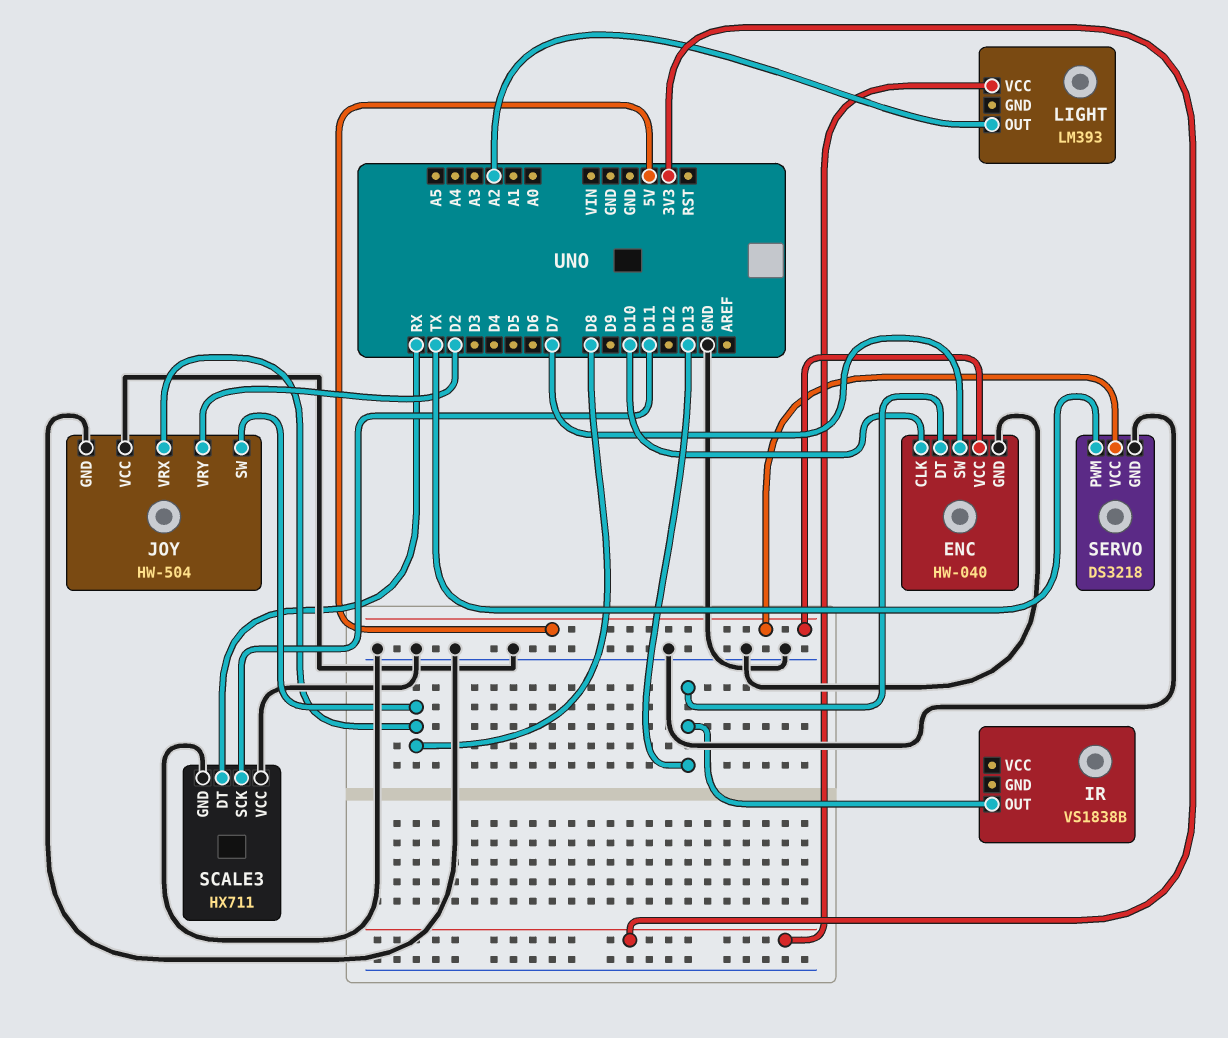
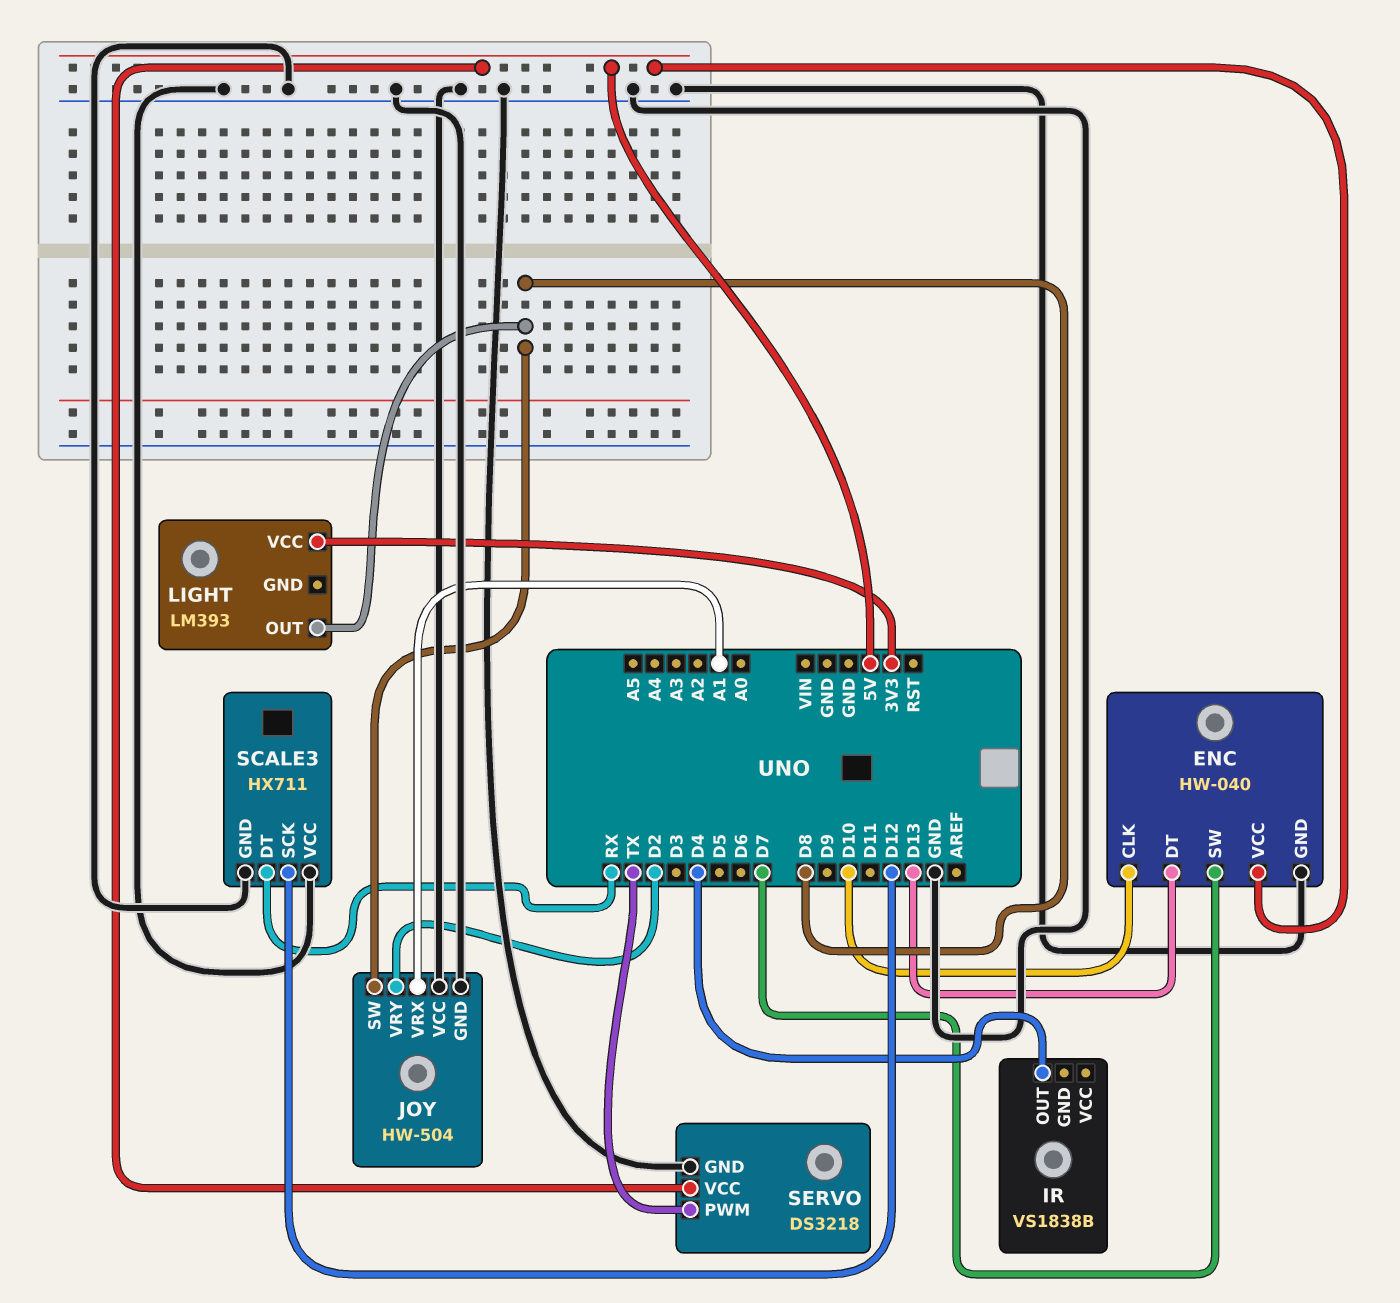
IR pin OUT: D13 -> D4
JOY pin VRX: D8 -> A1
LIGHT pin OUT: A2 -> D8
SCALE3 pin SCK: D11 -> D12

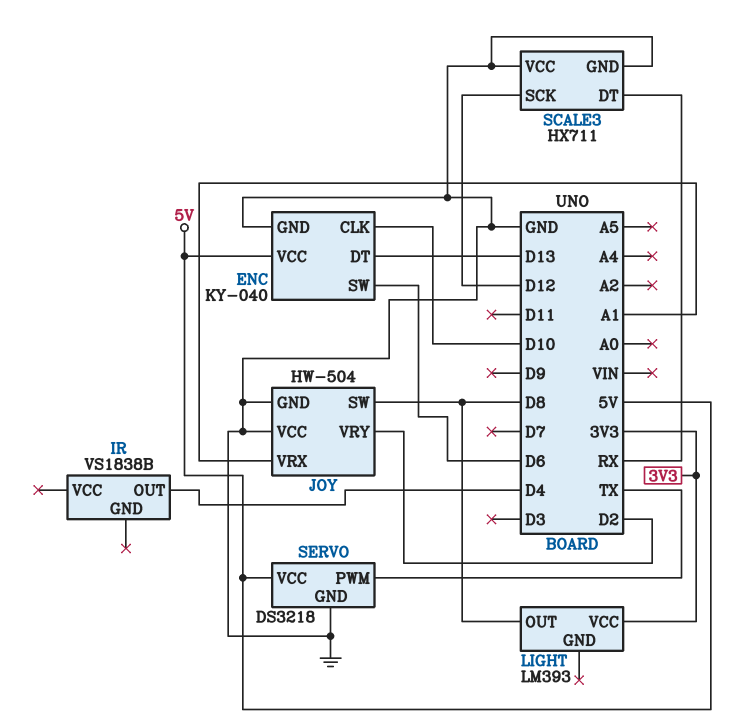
ENC: HW-040 -> KY-040
ENC pin SW: D7 -> D6

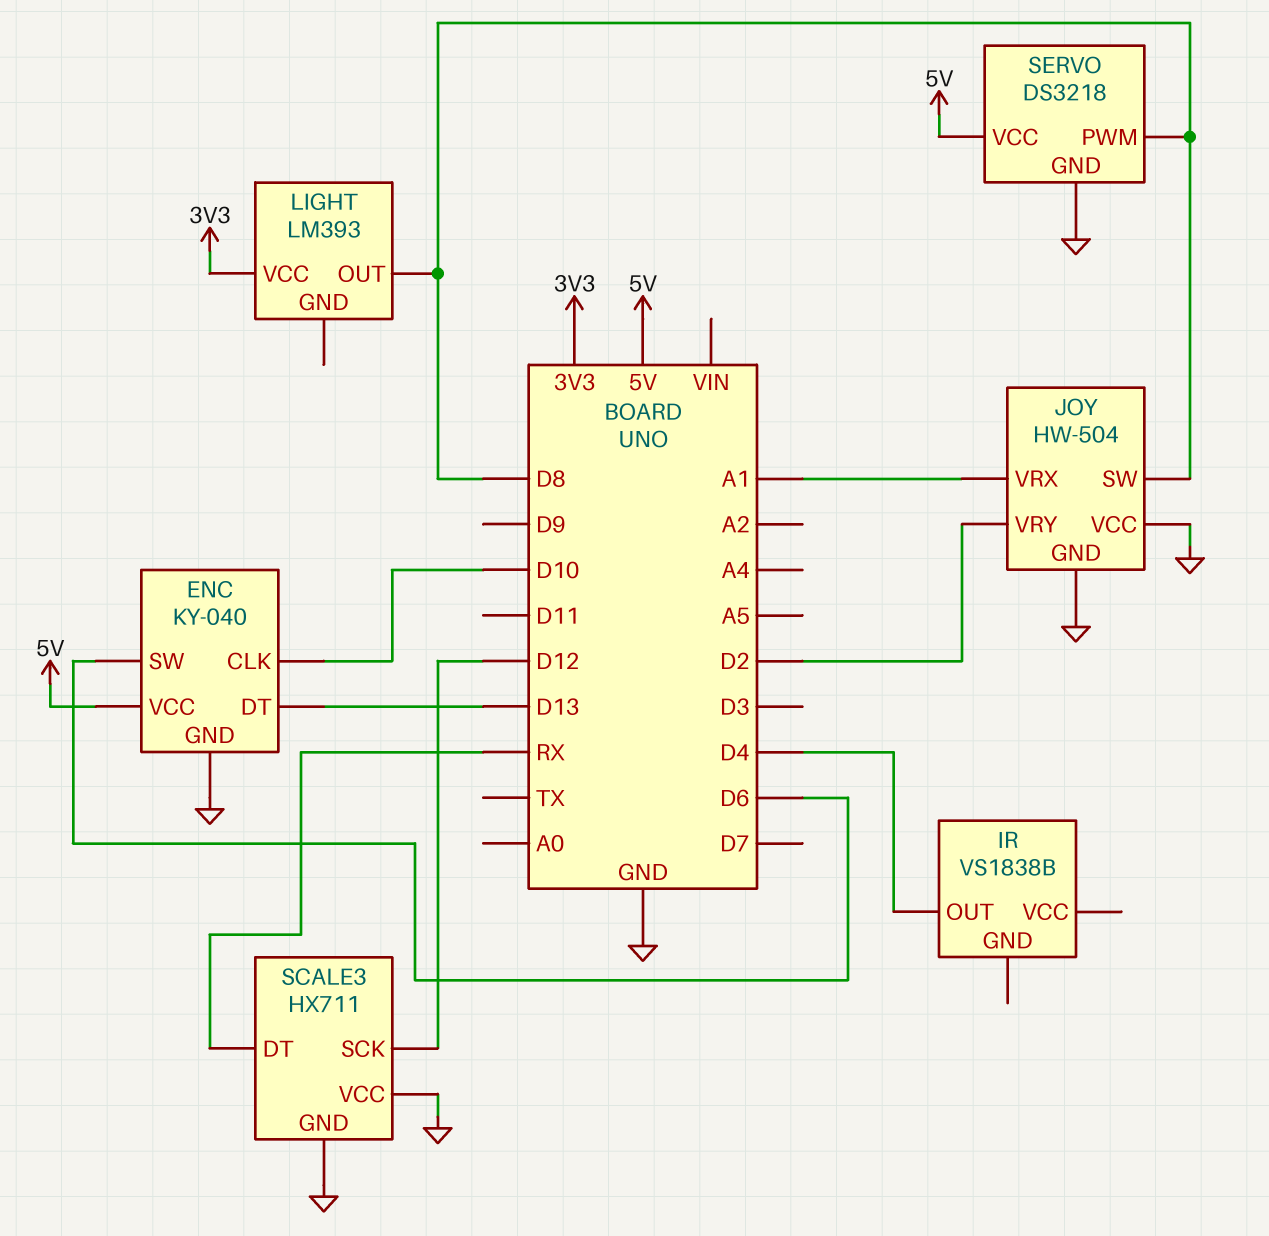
SERVO pin PWM: TX -> D8

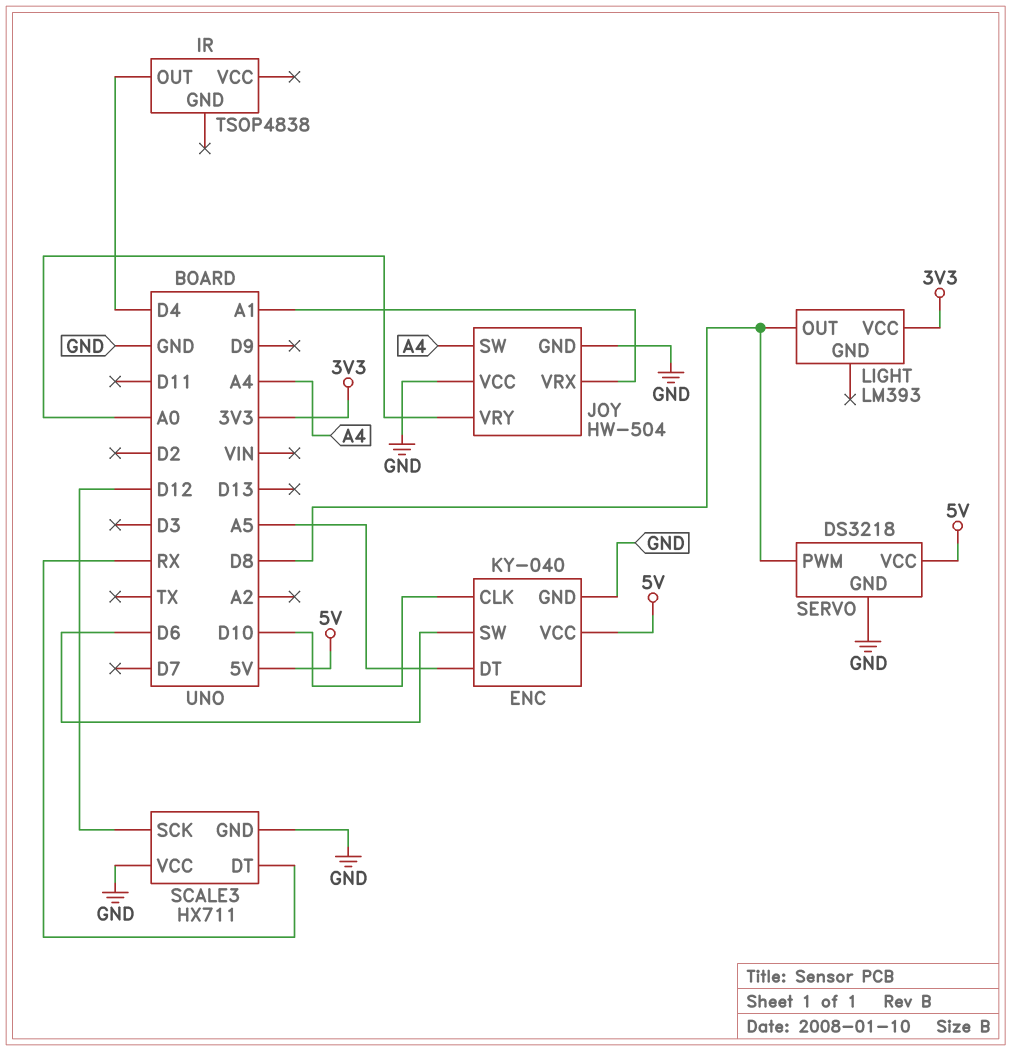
ENC pin DT: D13 -> A5
IR: VS1838B -> TSOP4838
JOY pin SW: D8 -> A4
JOY pin VRY: D2 -> A0

